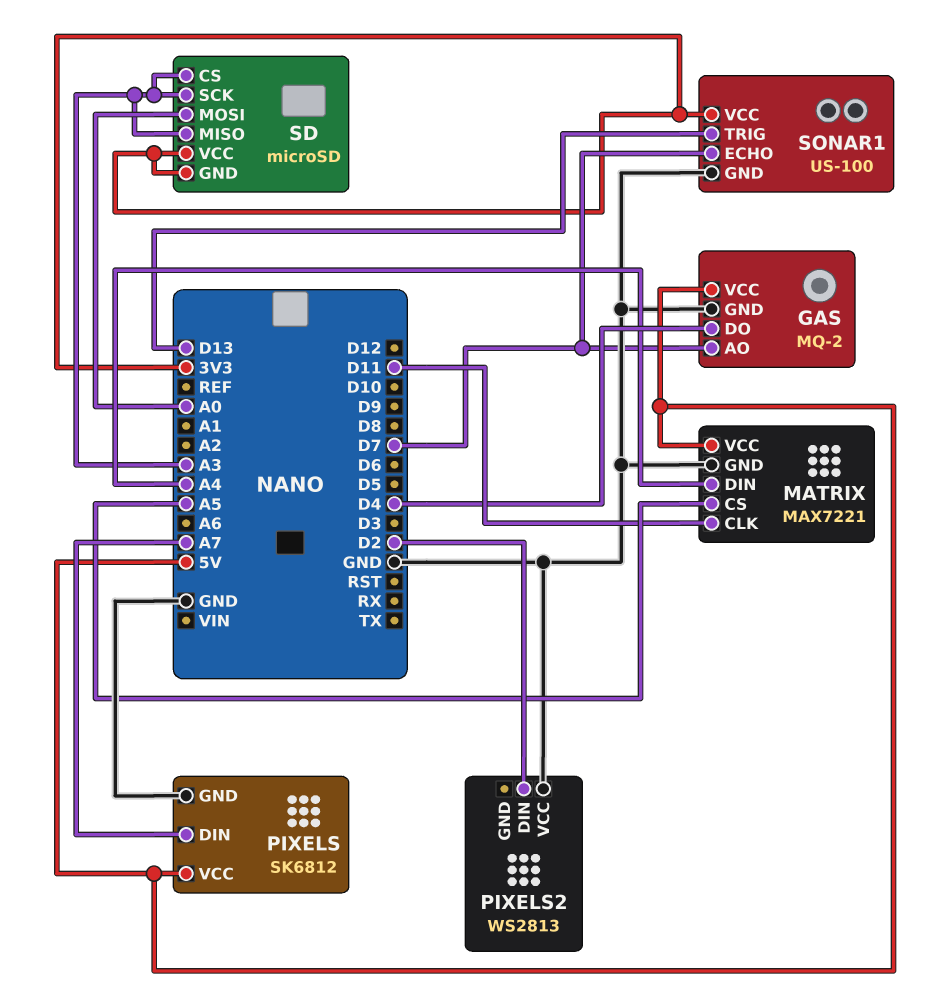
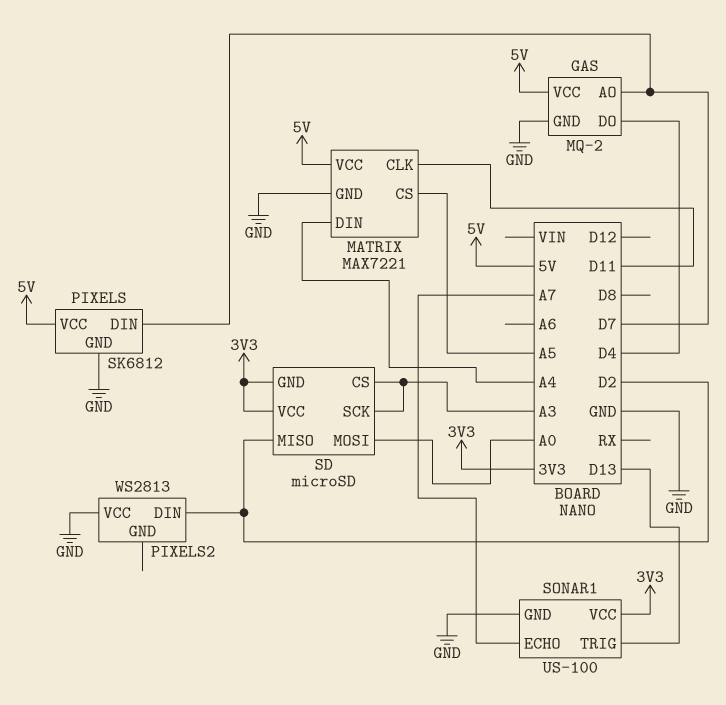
PIXELS pin DIN: A7 -> D7
SD pin MISO: A3 -> D2
SONAR1 pin ECHO: D7 -> A7

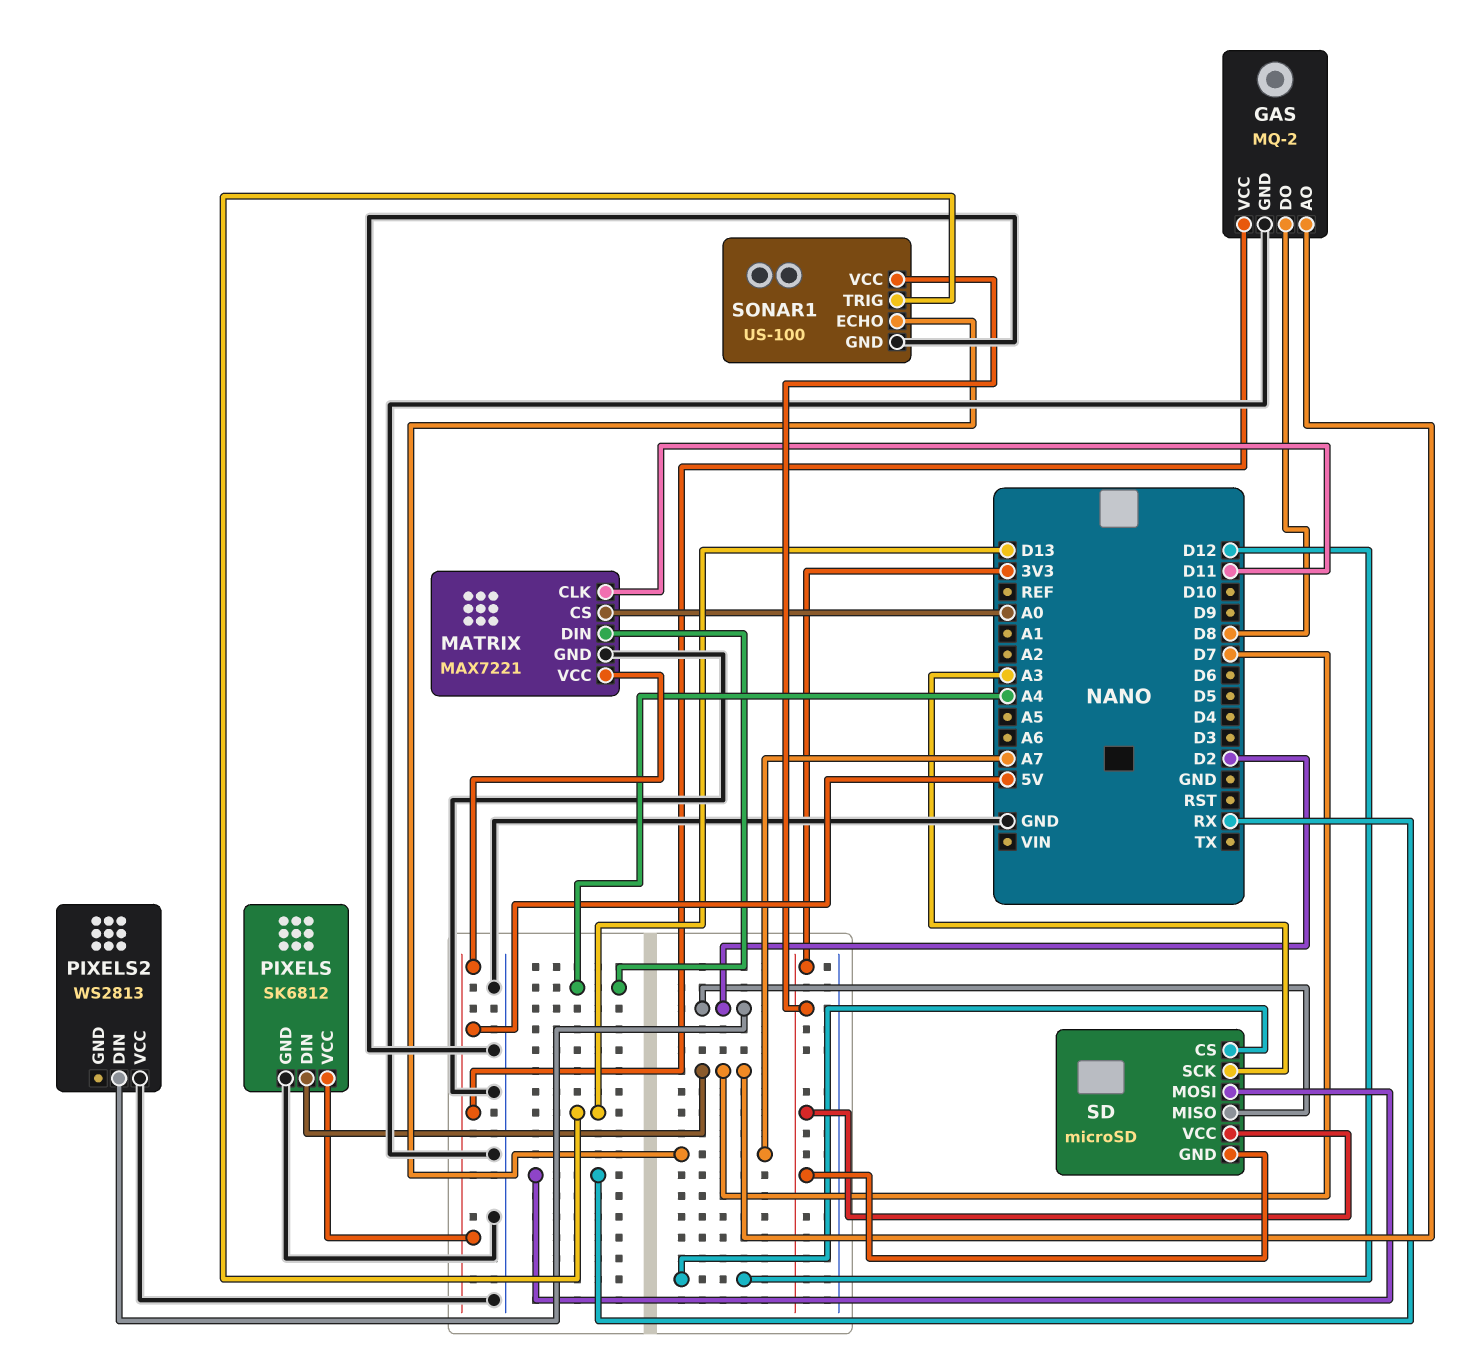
GAS pin DO: D4 -> D8
MATRIX pin CS: A5 -> A0
SD pin CS: A3 -> D12
SD pin MOSI: A0 -> RX

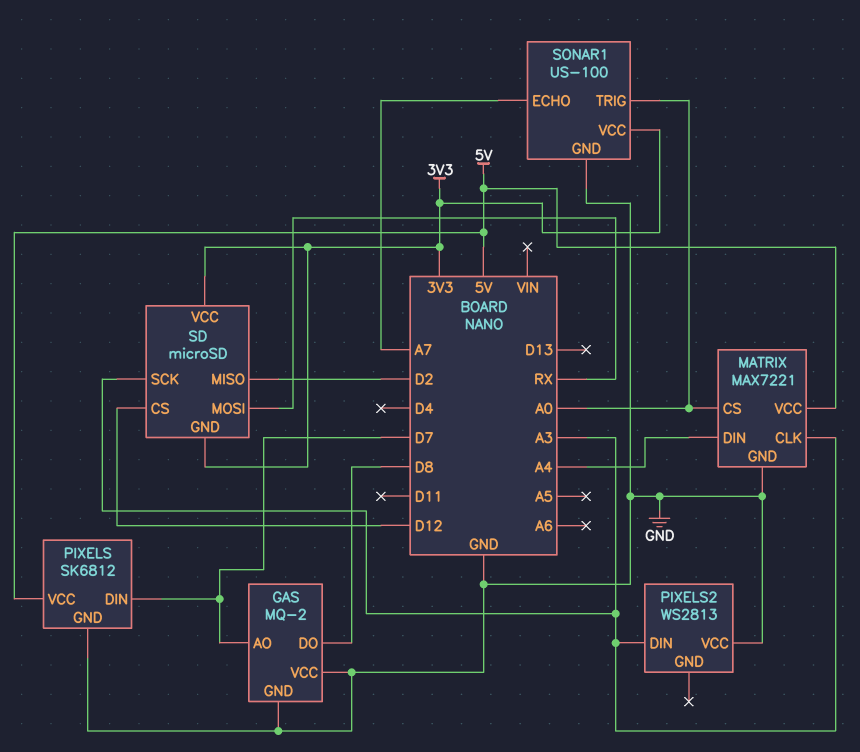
GAS pin VCC: 5V -> GND
MATRIX pin CLK: D11 -> A3
PIXELS2 pin DIN: D2 -> A3
SONAR1 pin TRIG: D13 -> A0

